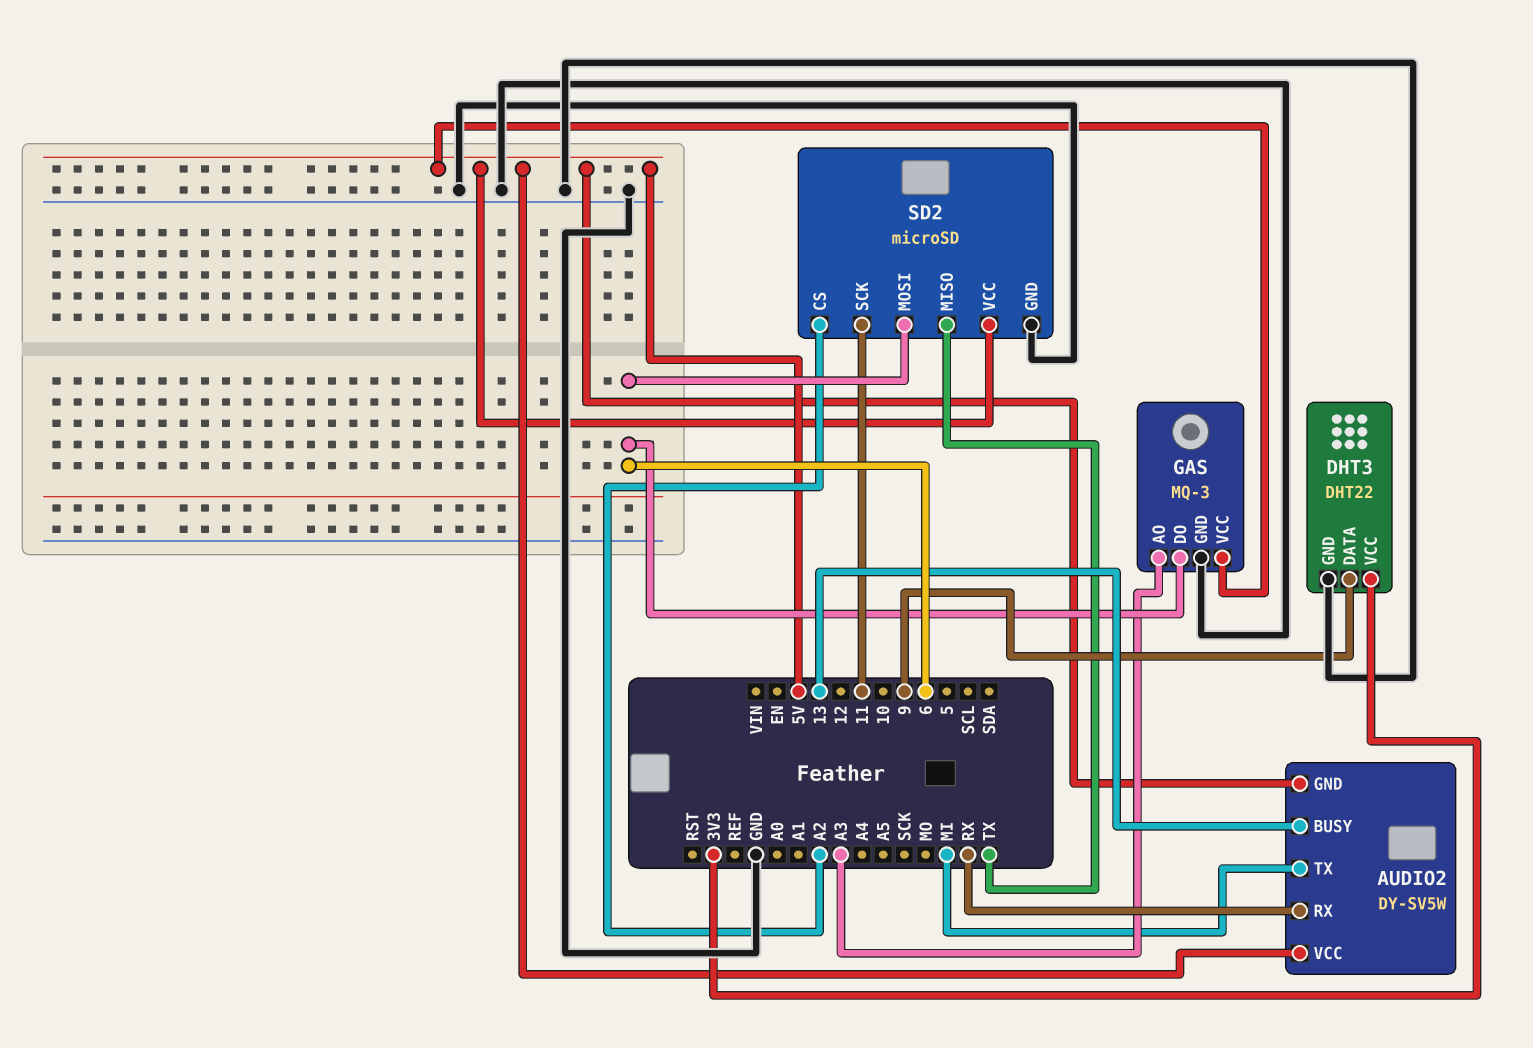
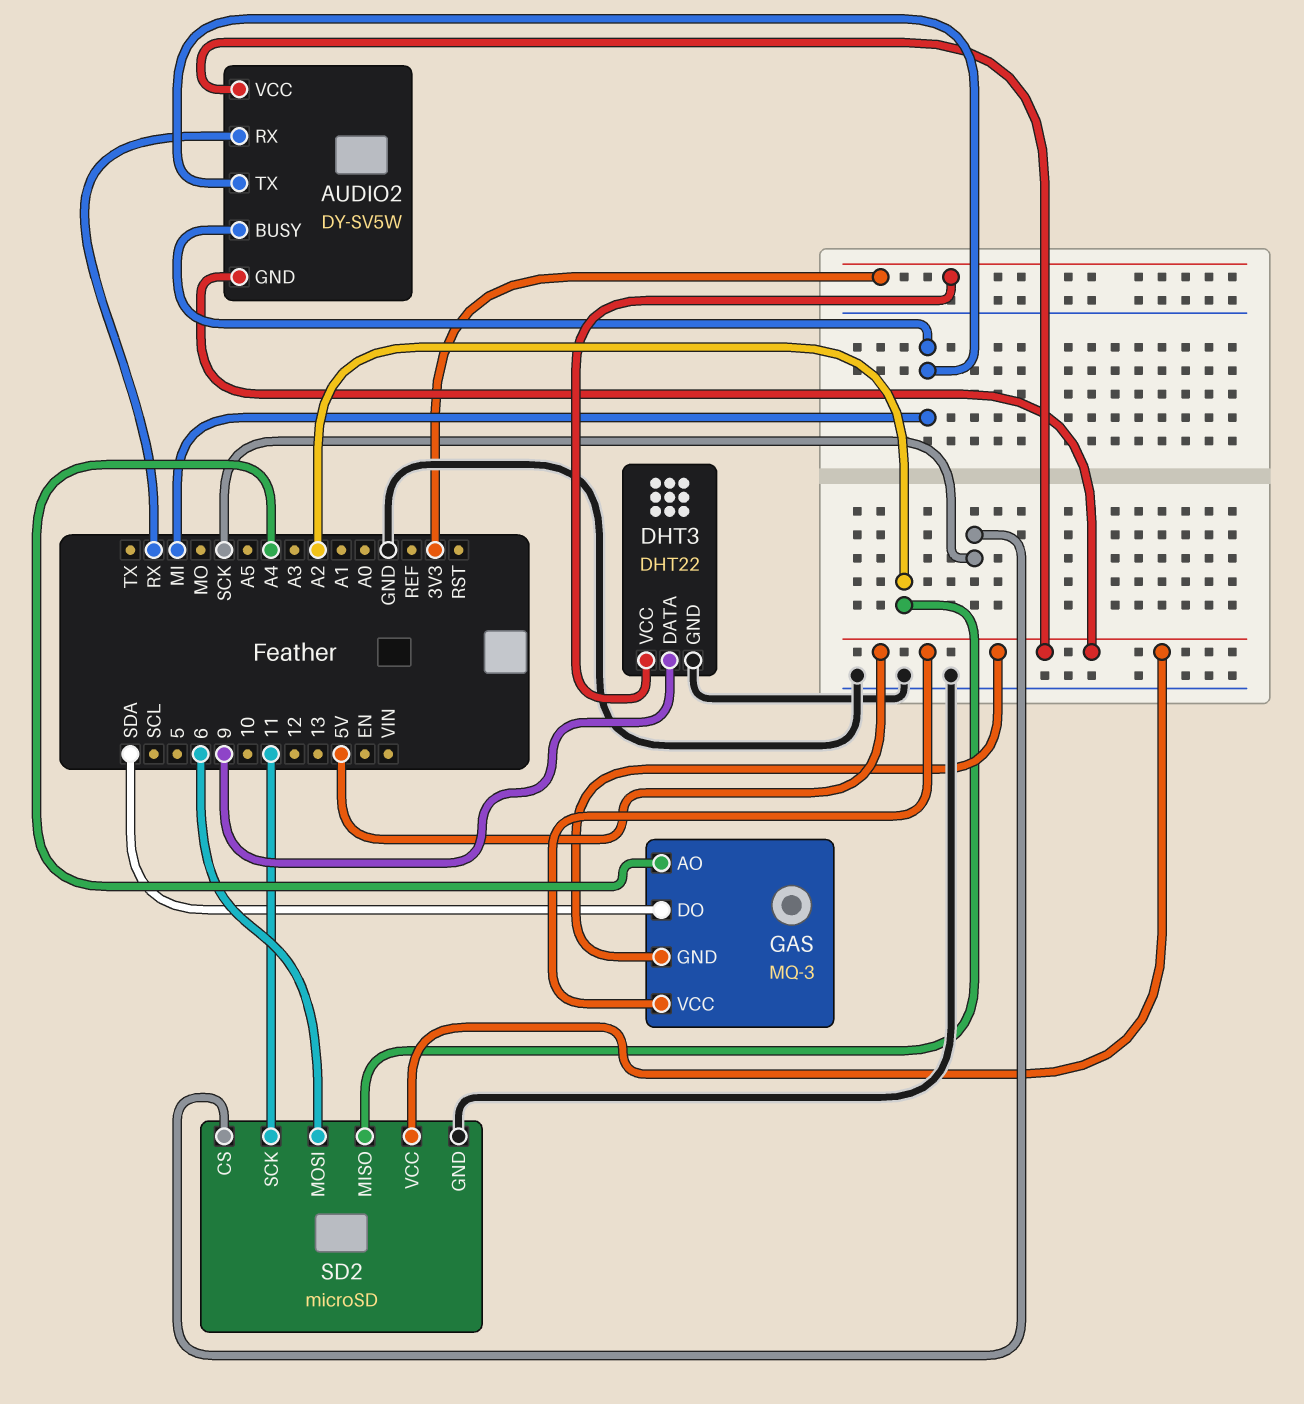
AUDIO2 pin BUSY: 13 -> MI
GAS pin AO: A3 -> A4
GAS pin DO: 6 -> SDA
GAS pin GND: GND -> 5V
SD2 pin CS: A2 -> SCK
SD2 pin MISO: TX -> A2

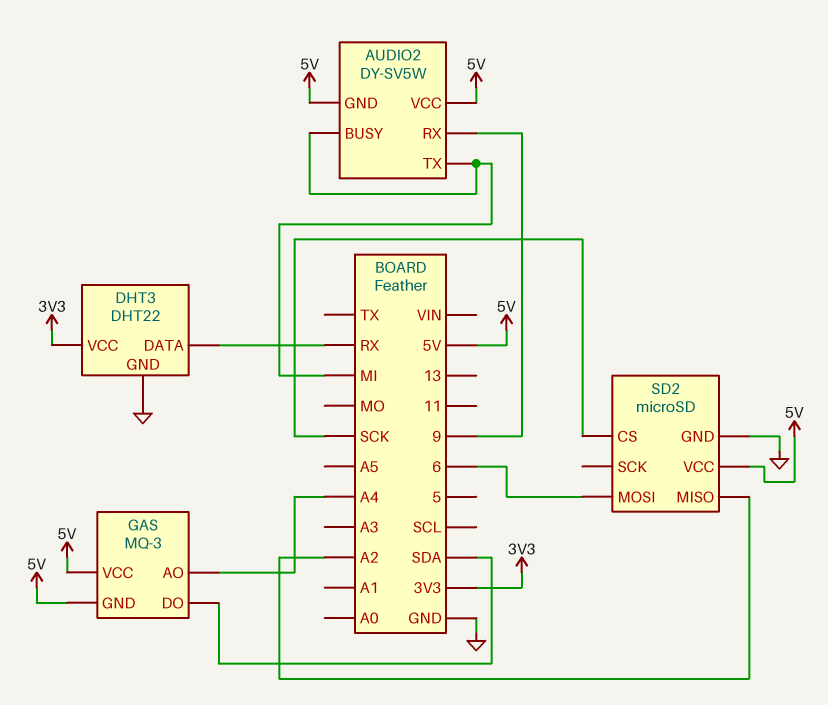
AUDIO2 pin RX: RX -> 9
DHT3 pin DATA: 9 -> RX
SD2 pin SCK: 11 -> none

